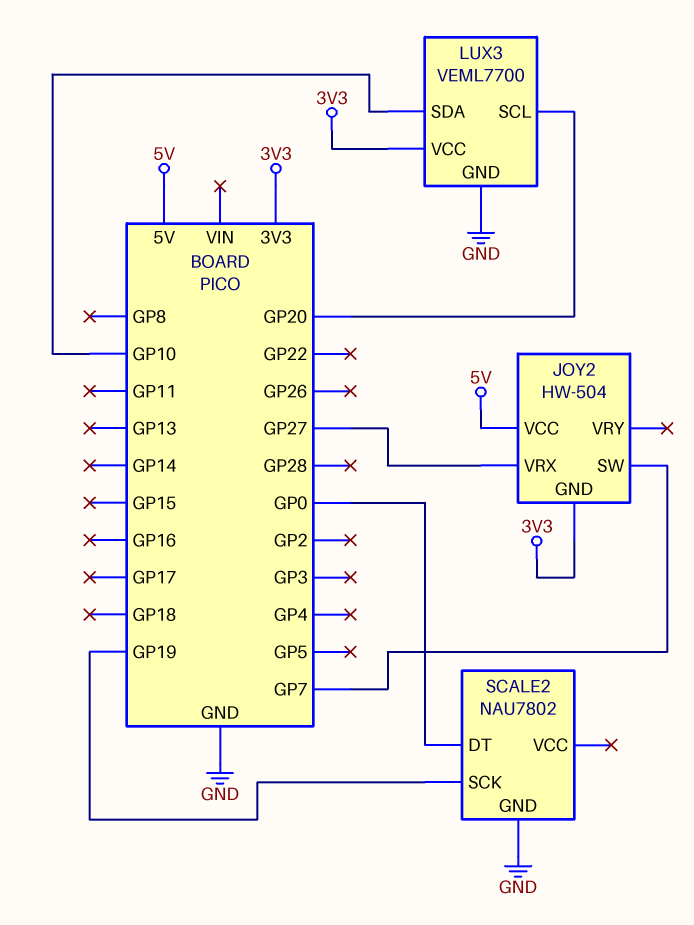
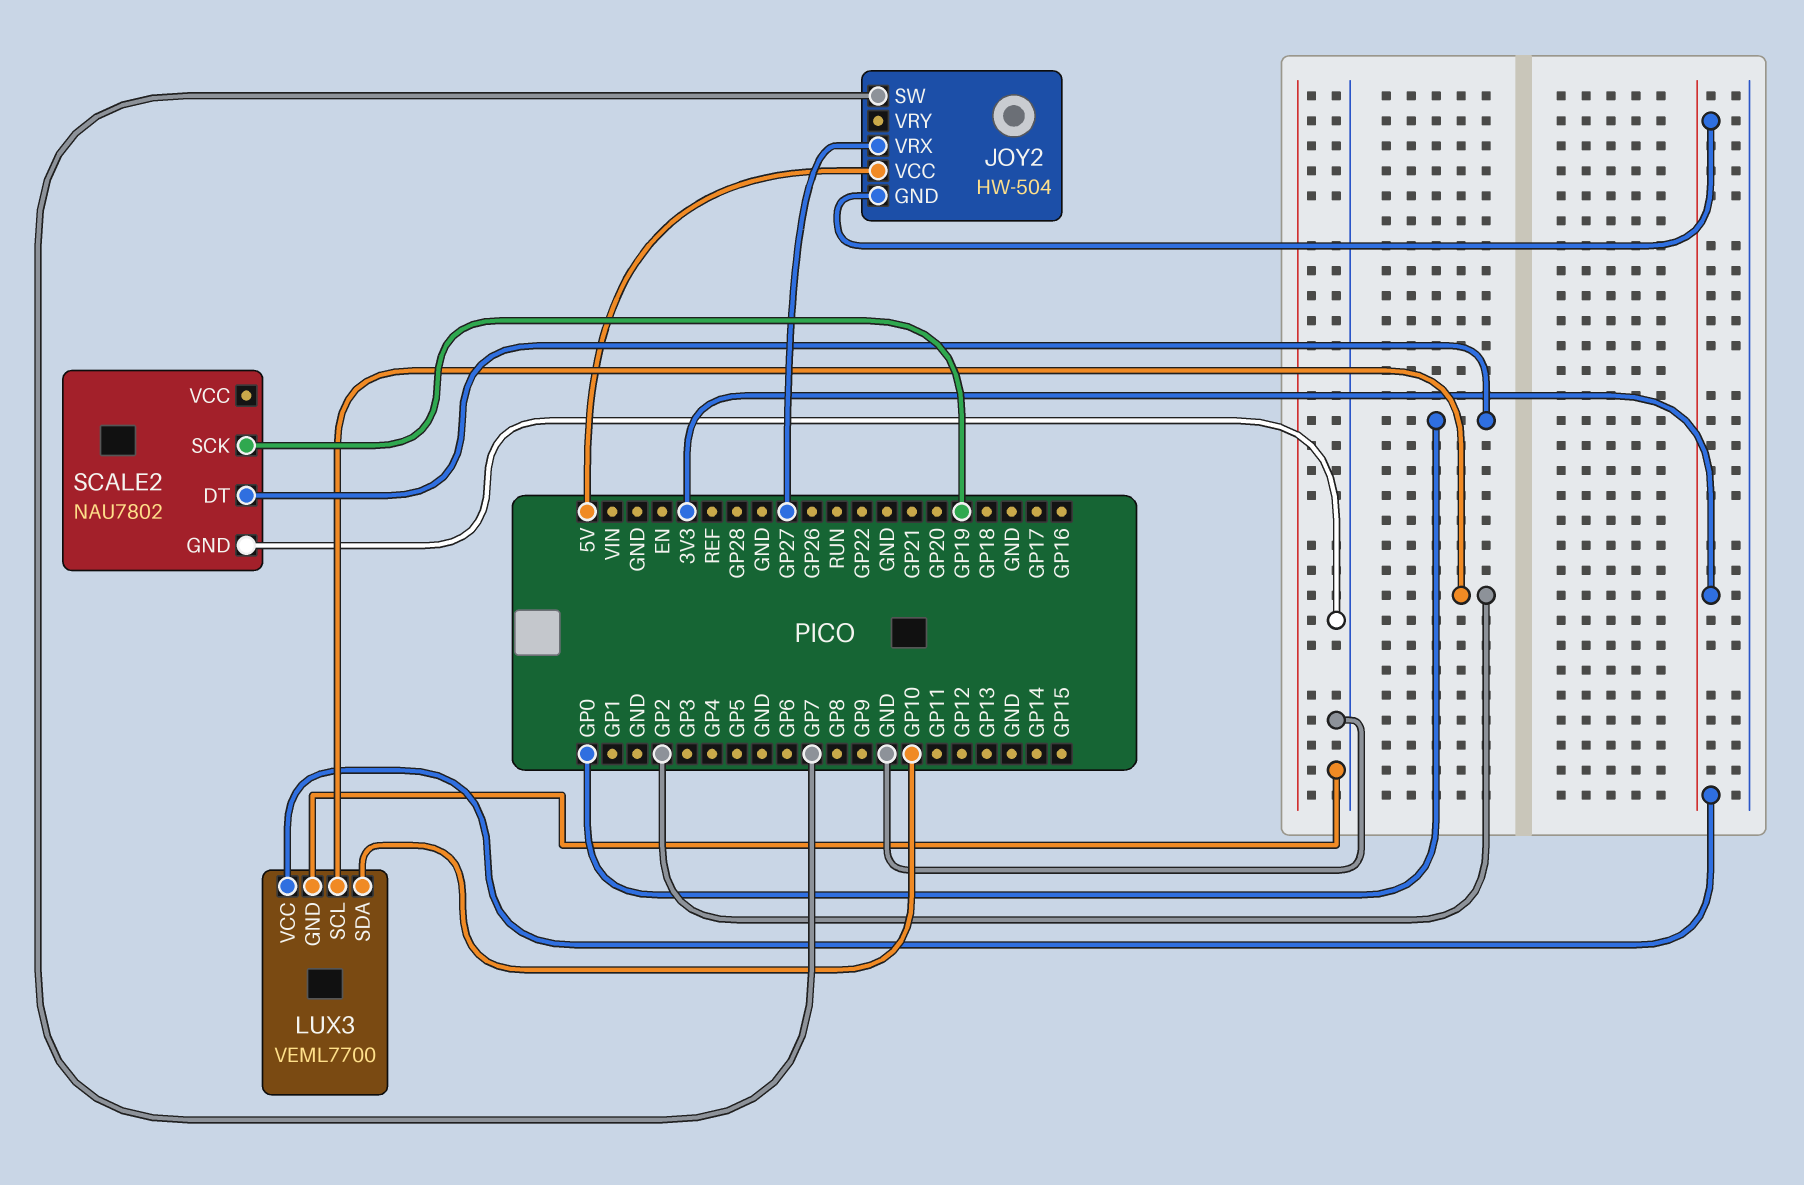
LUX3 pin SCL: GP20 -> GP2

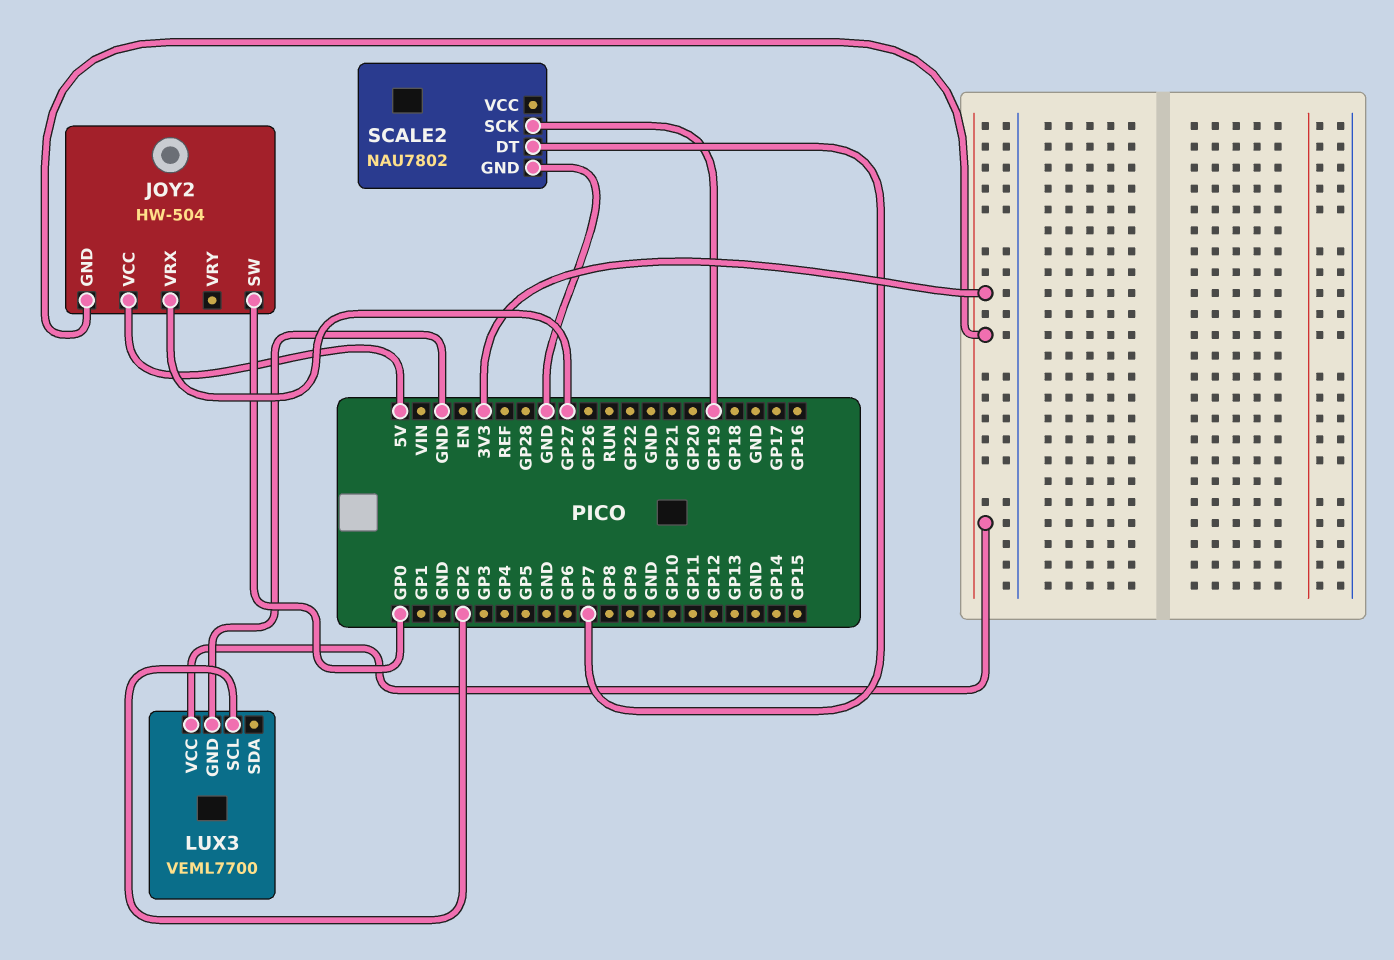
JOY2 pin SW: GP7 -> GP0
LUX3 pin SDA: GP10 -> none
SCALE2 pin DT: GP0 -> GP7

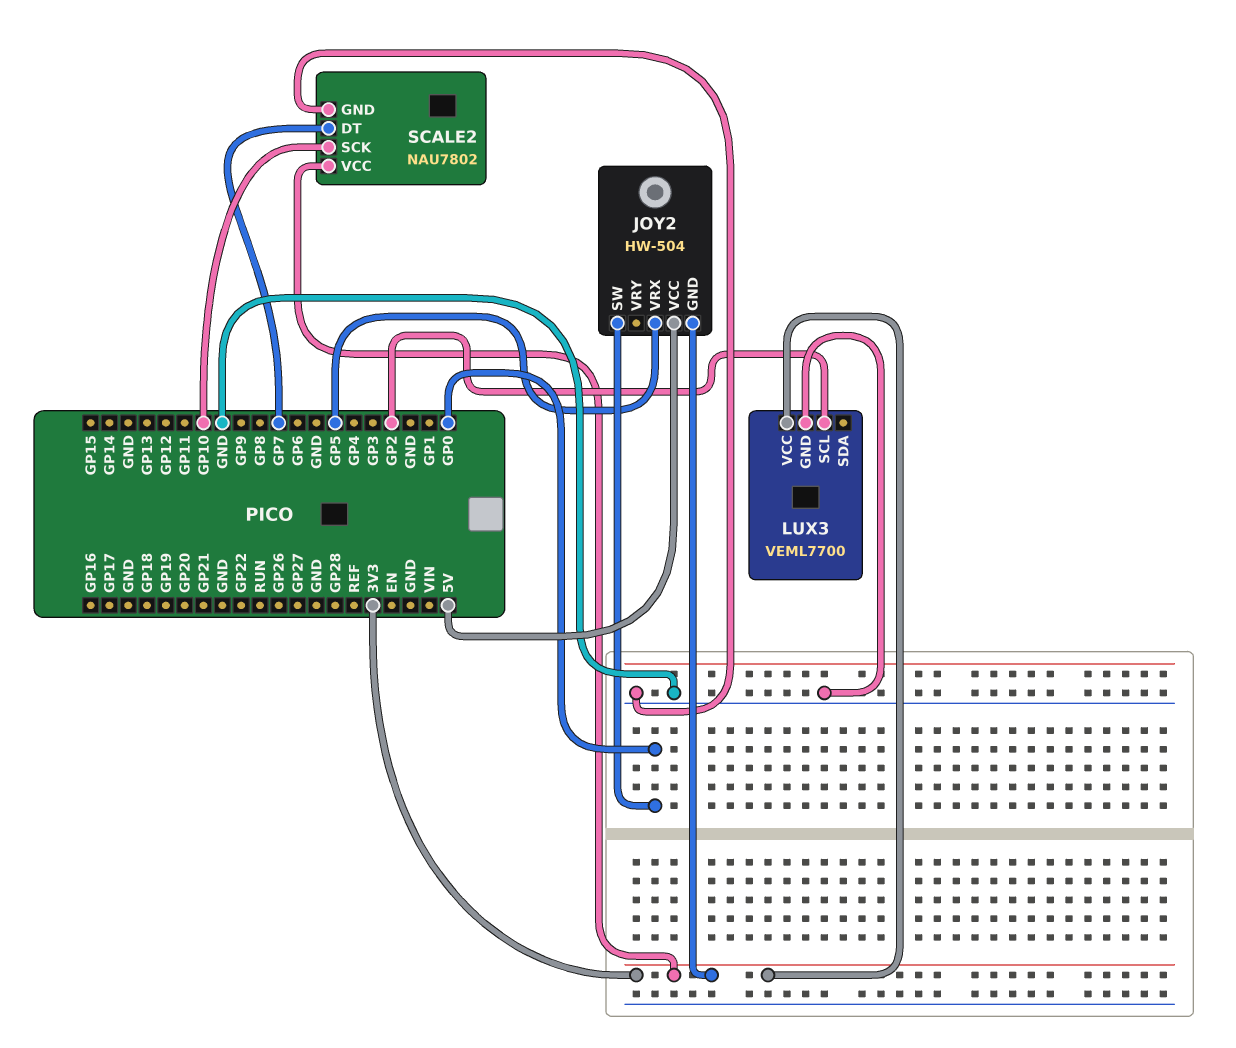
JOY2 pin VRX: GP27 -> GP5
SCALE2 pin SCK: GP19 -> GP10
SCALE2 pin VCC: none -> 3V3

